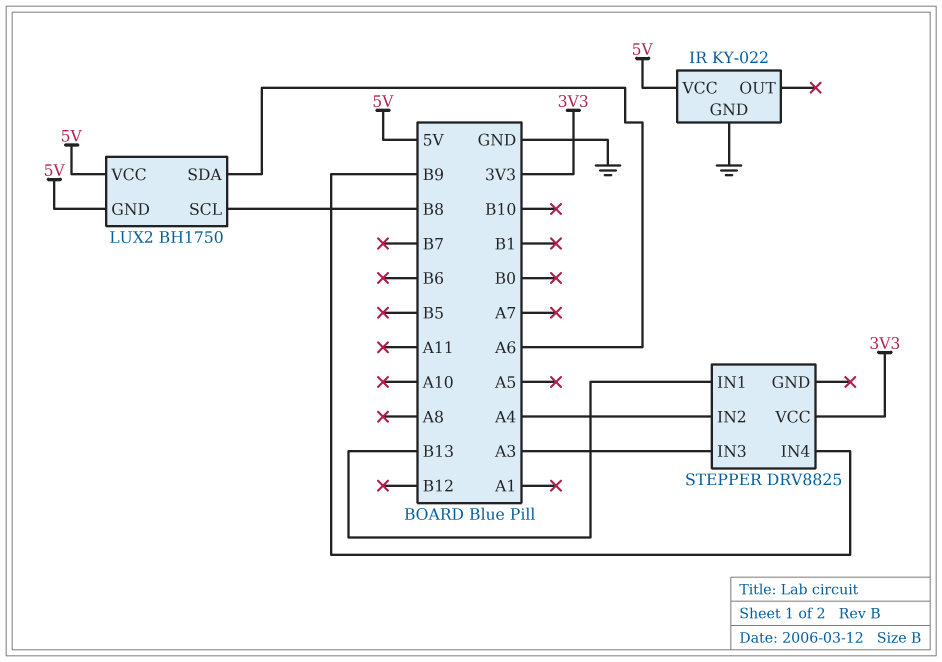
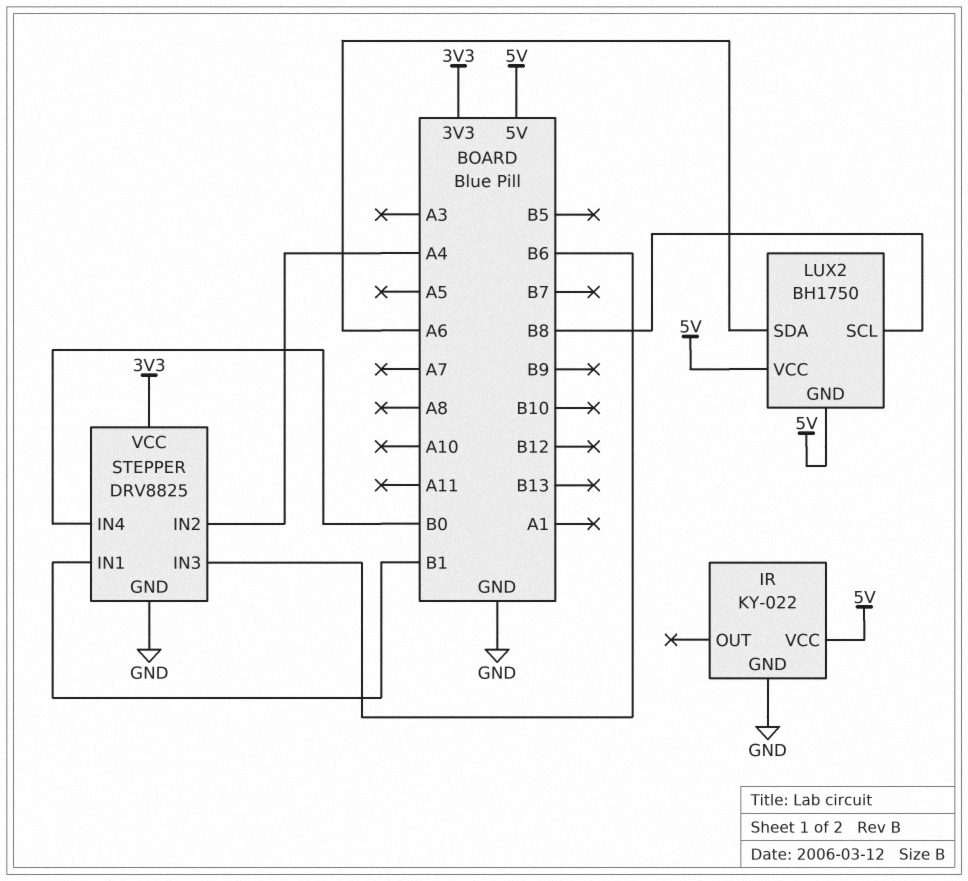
STEPPER pin GND: none -> GND
STEPPER pin IN1: B13 -> B1
STEPPER pin IN3: A3 -> B6
STEPPER pin IN4: B9 -> B0

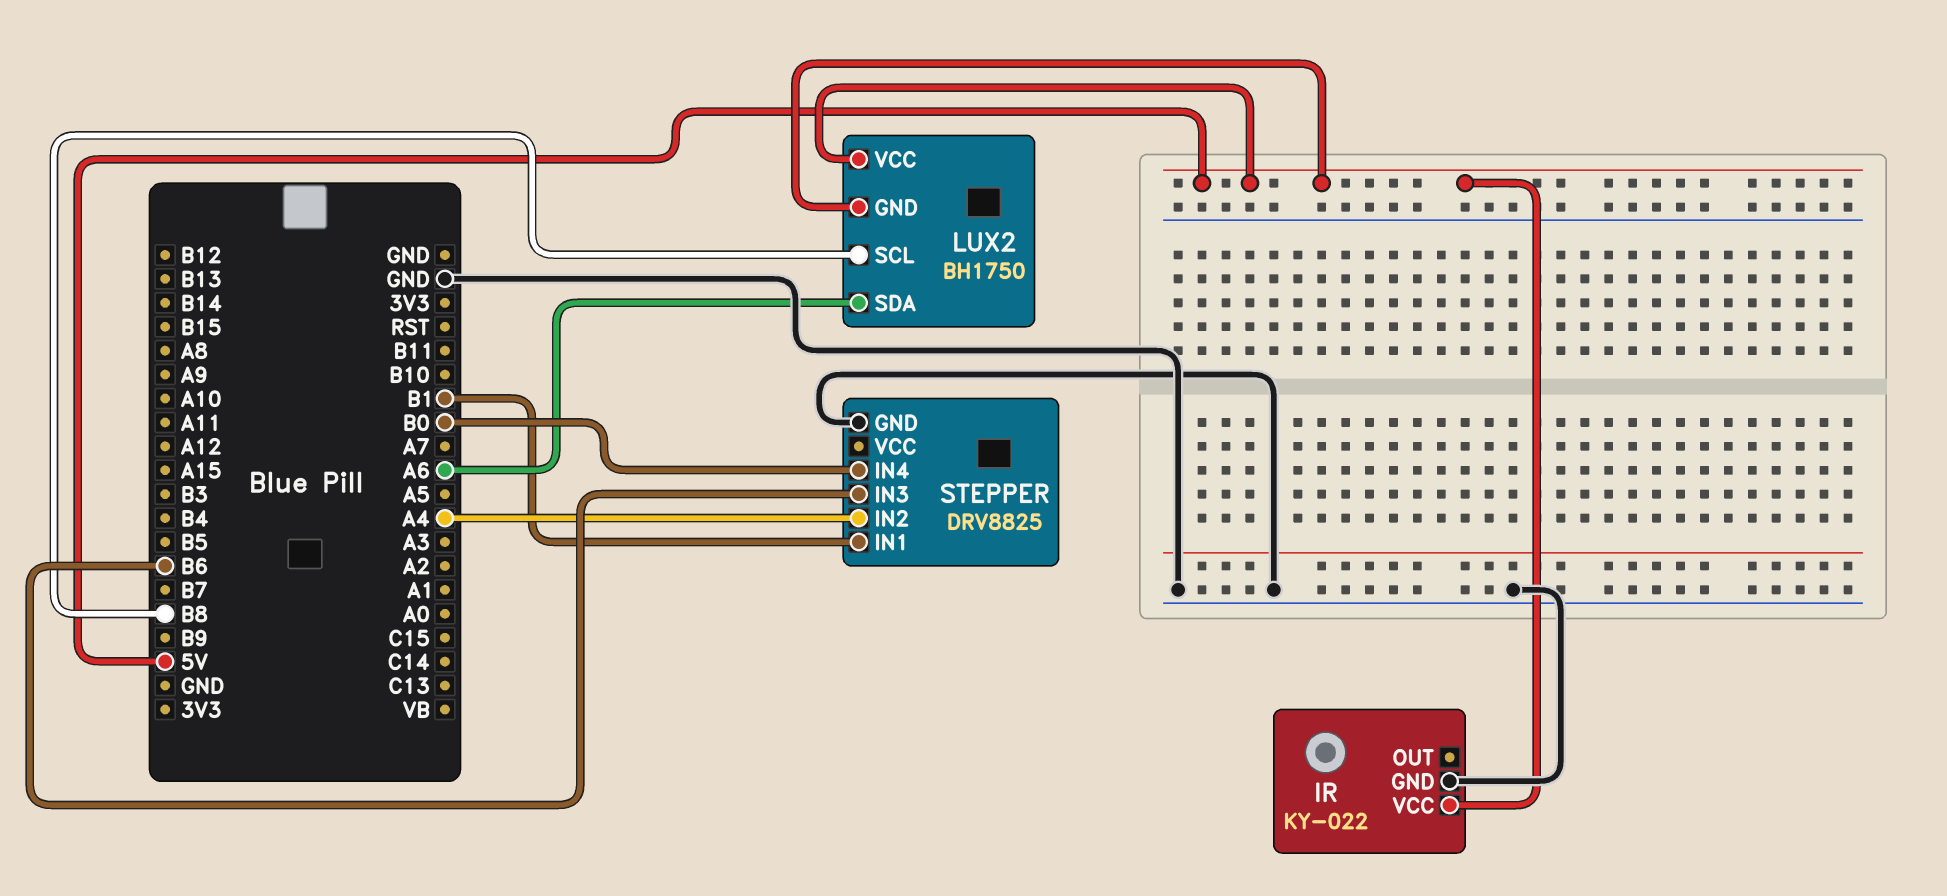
STEPPER pin VCC: 3V3 -> none

